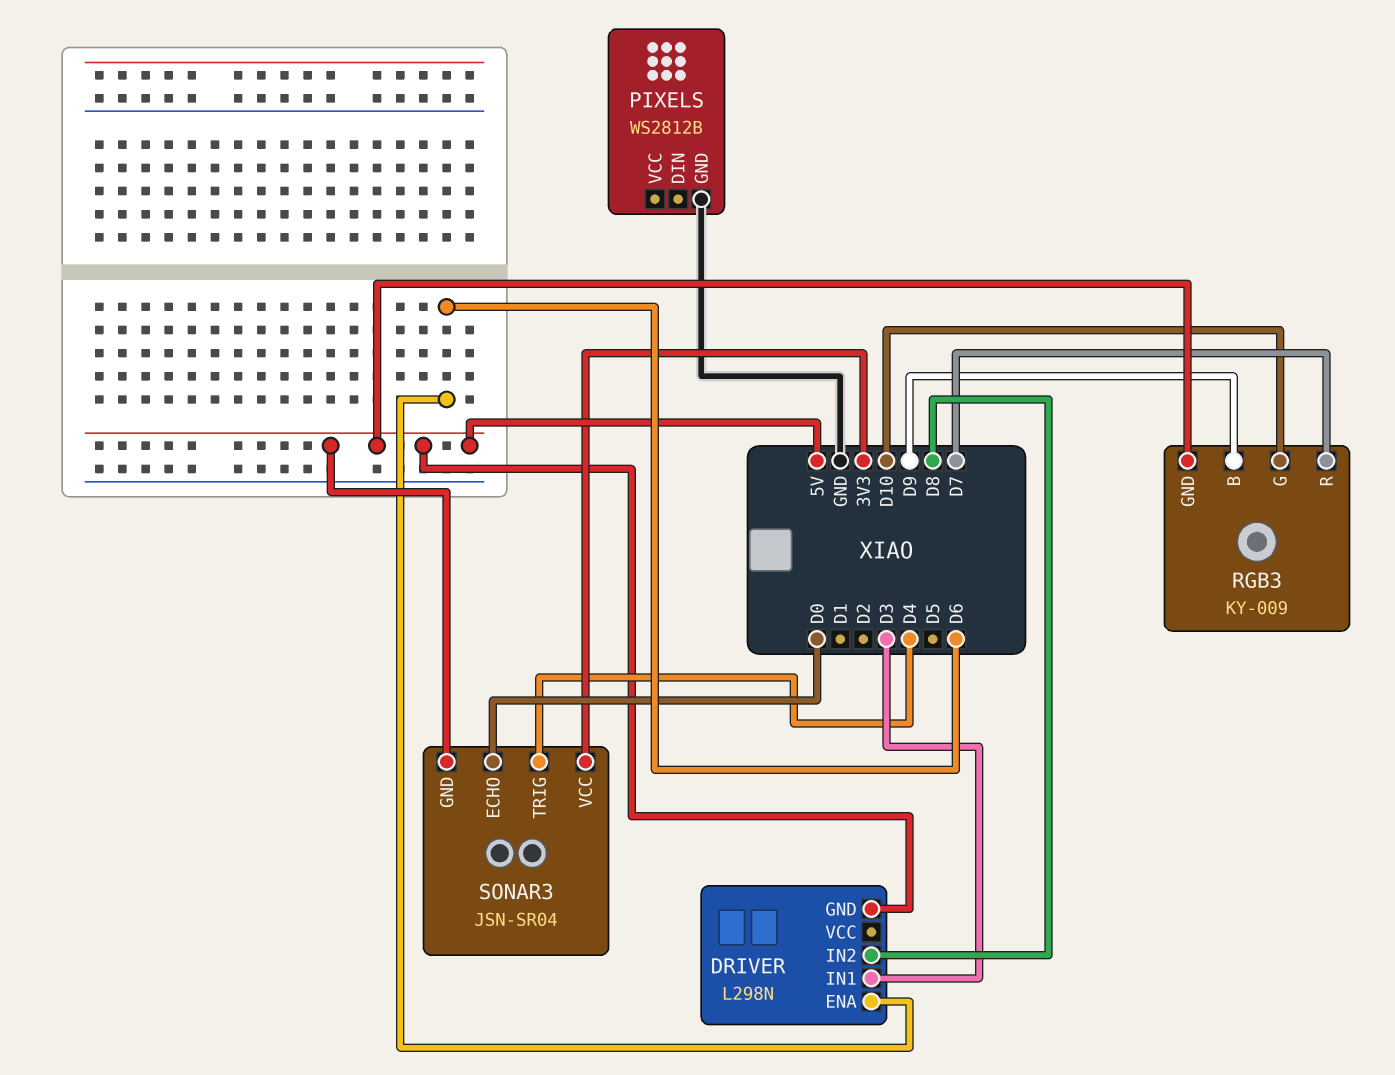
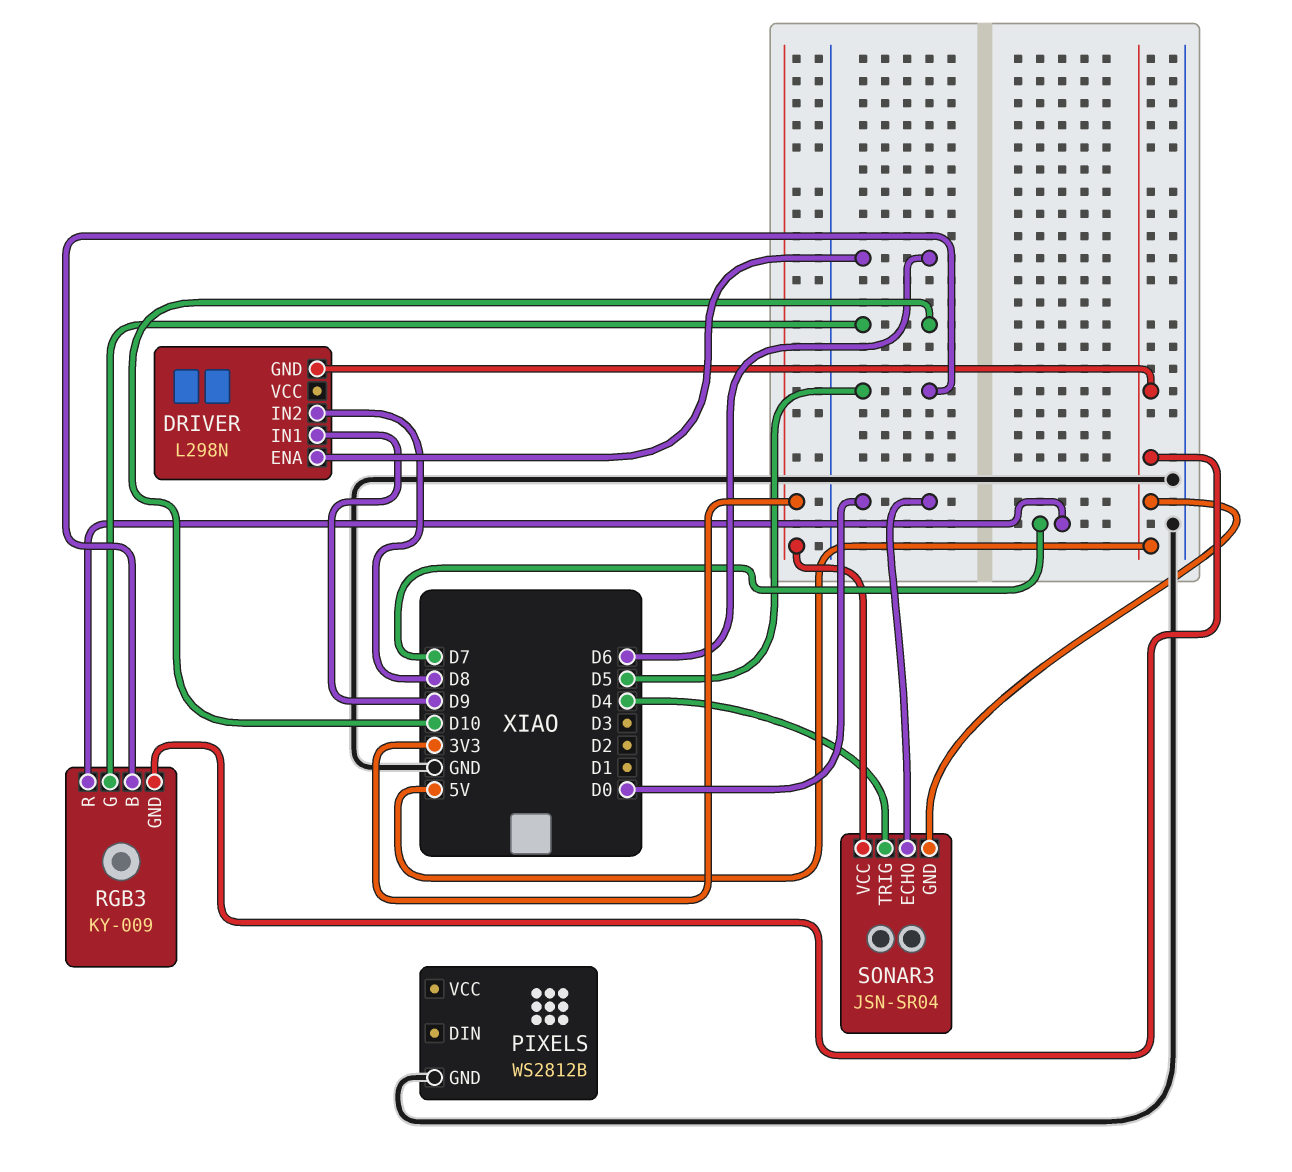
DRIVER pin IN1: D3 -> D9
RGB3 pin B: D9 -> D5

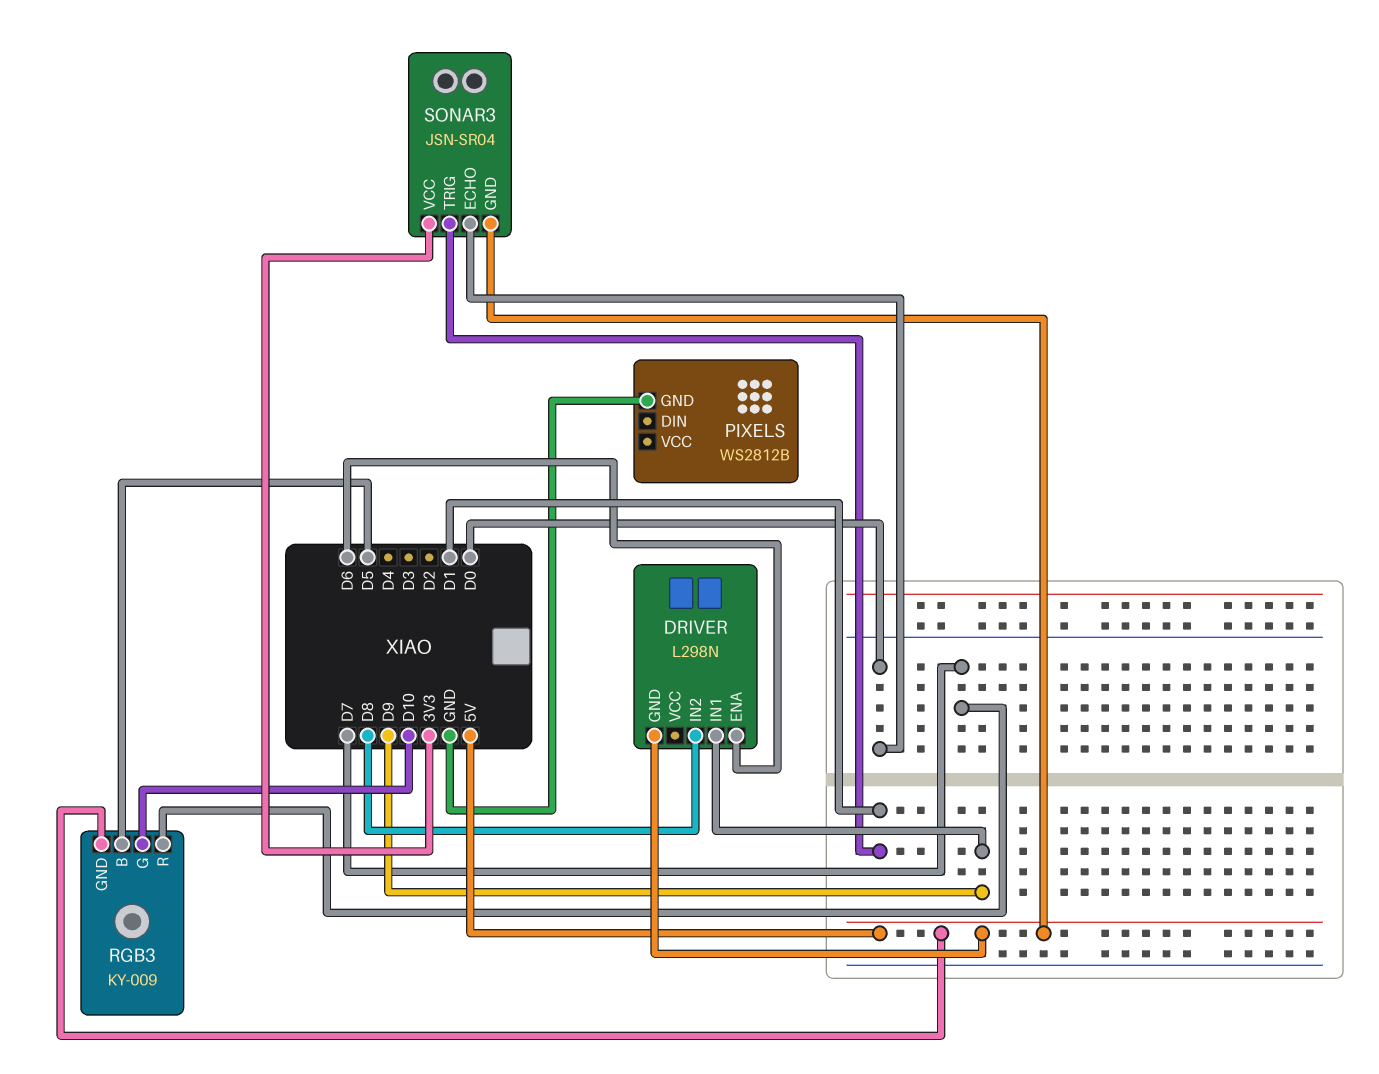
SONAR3 pin TRIG: D4 -> D1

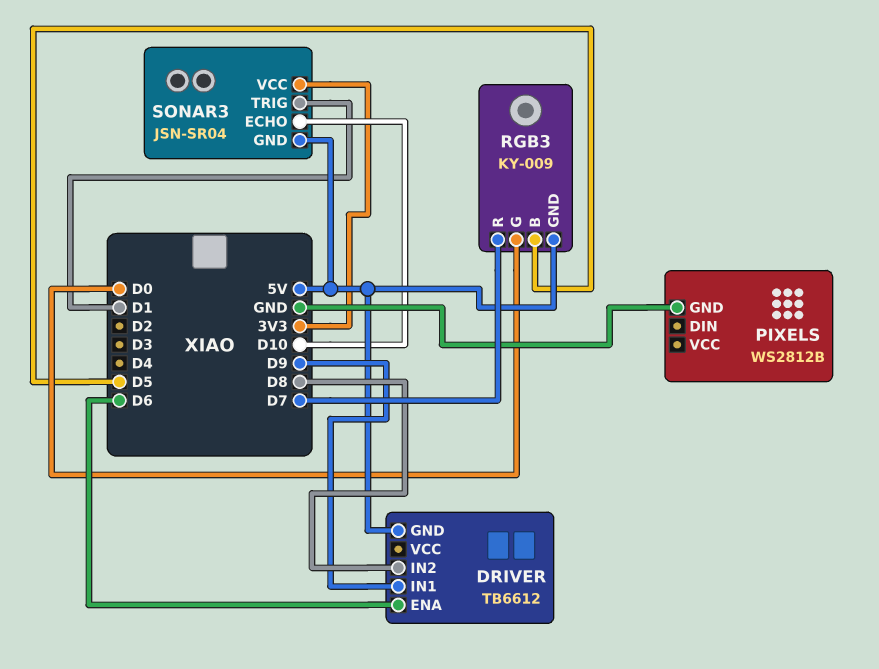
DRIVER: L298N -> TB6612
RGB3 pin G: D10 -> D0
SONAR3 pin ECHO: D0 -> D10

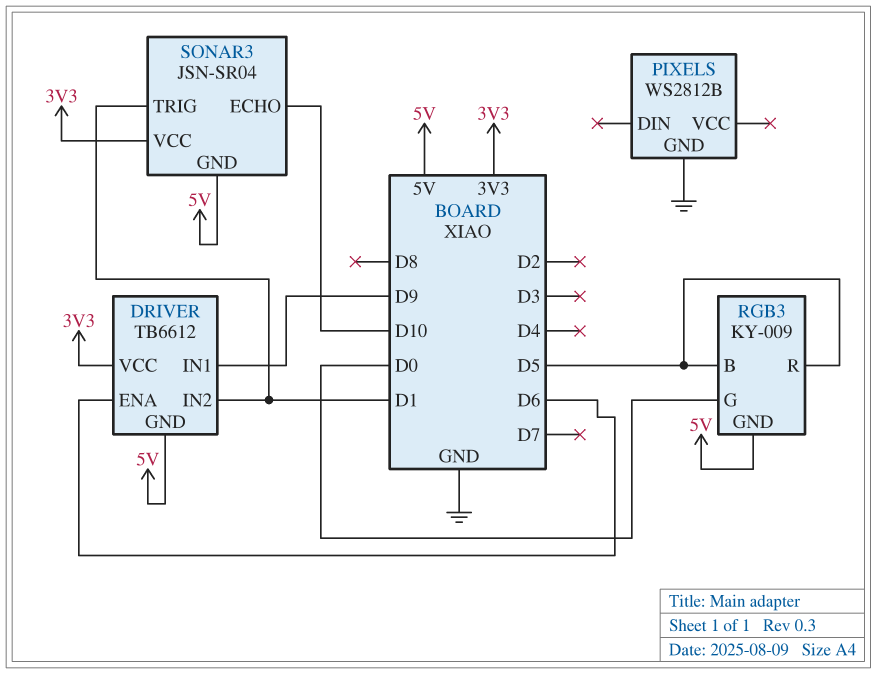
DRIVER pin IN2: D8 -> D1
DRIVER pin VCC: none -> 3V3
RGB3 pin R: D7 -> D5

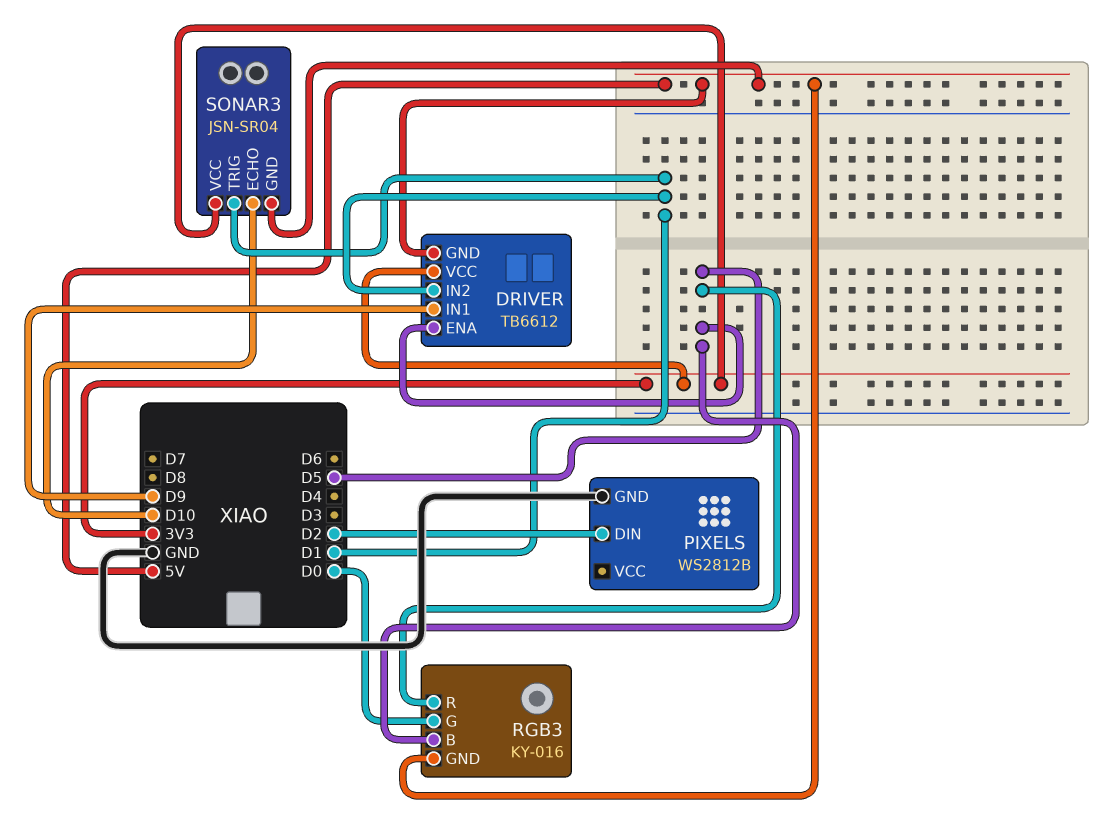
DRIVER pin ENA: D6 -> D5
PIXELS pin DIN: none -> D2
RGB3: KY-009 -> KY-016

